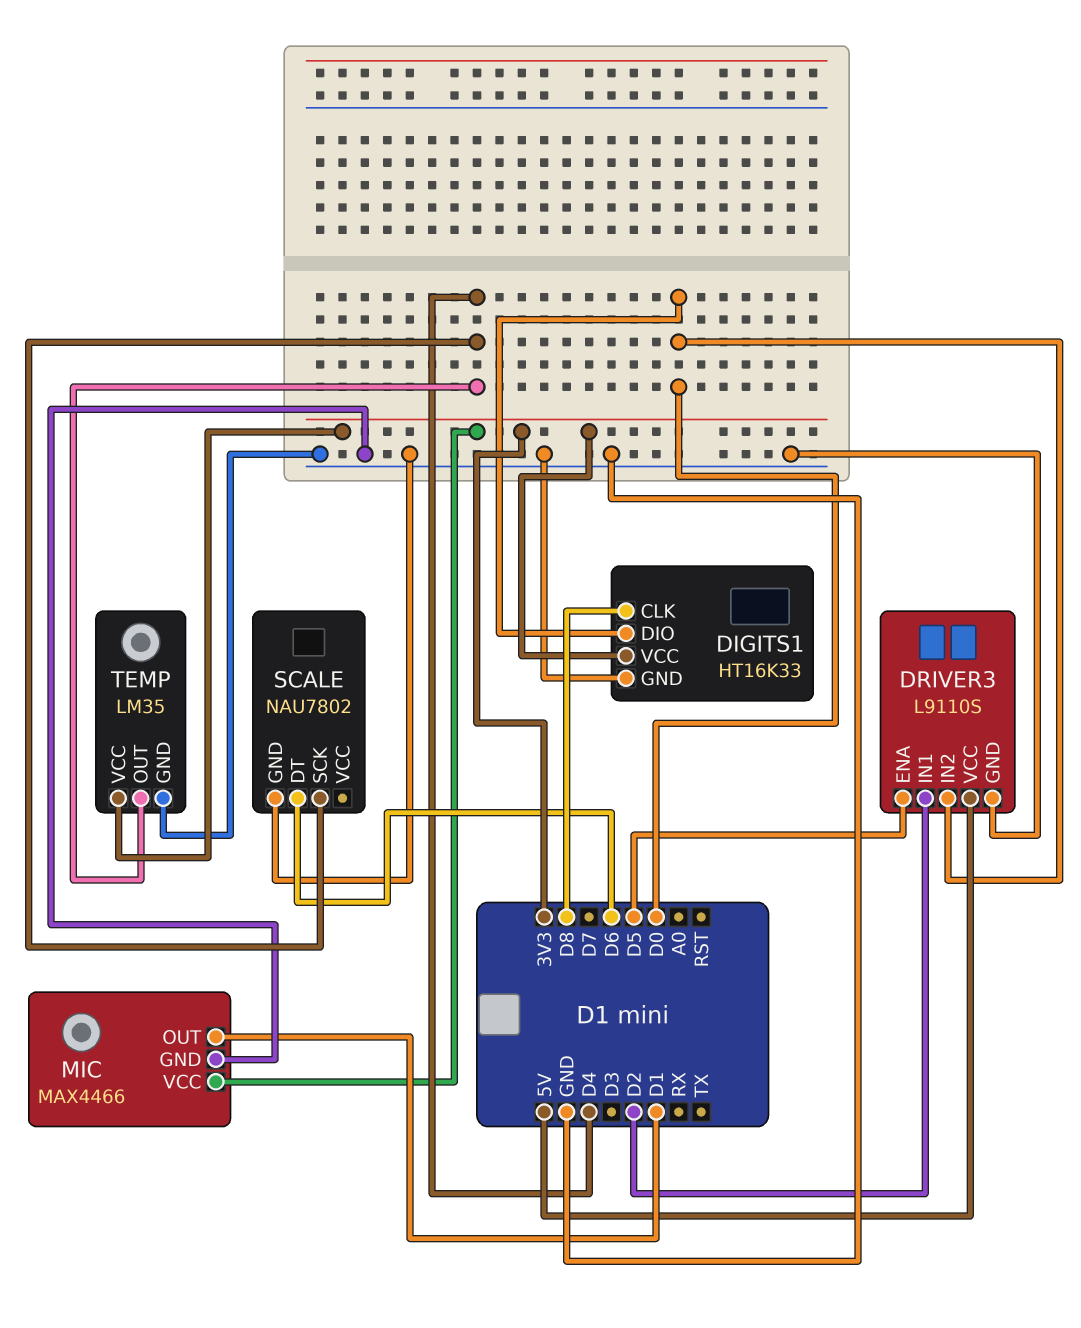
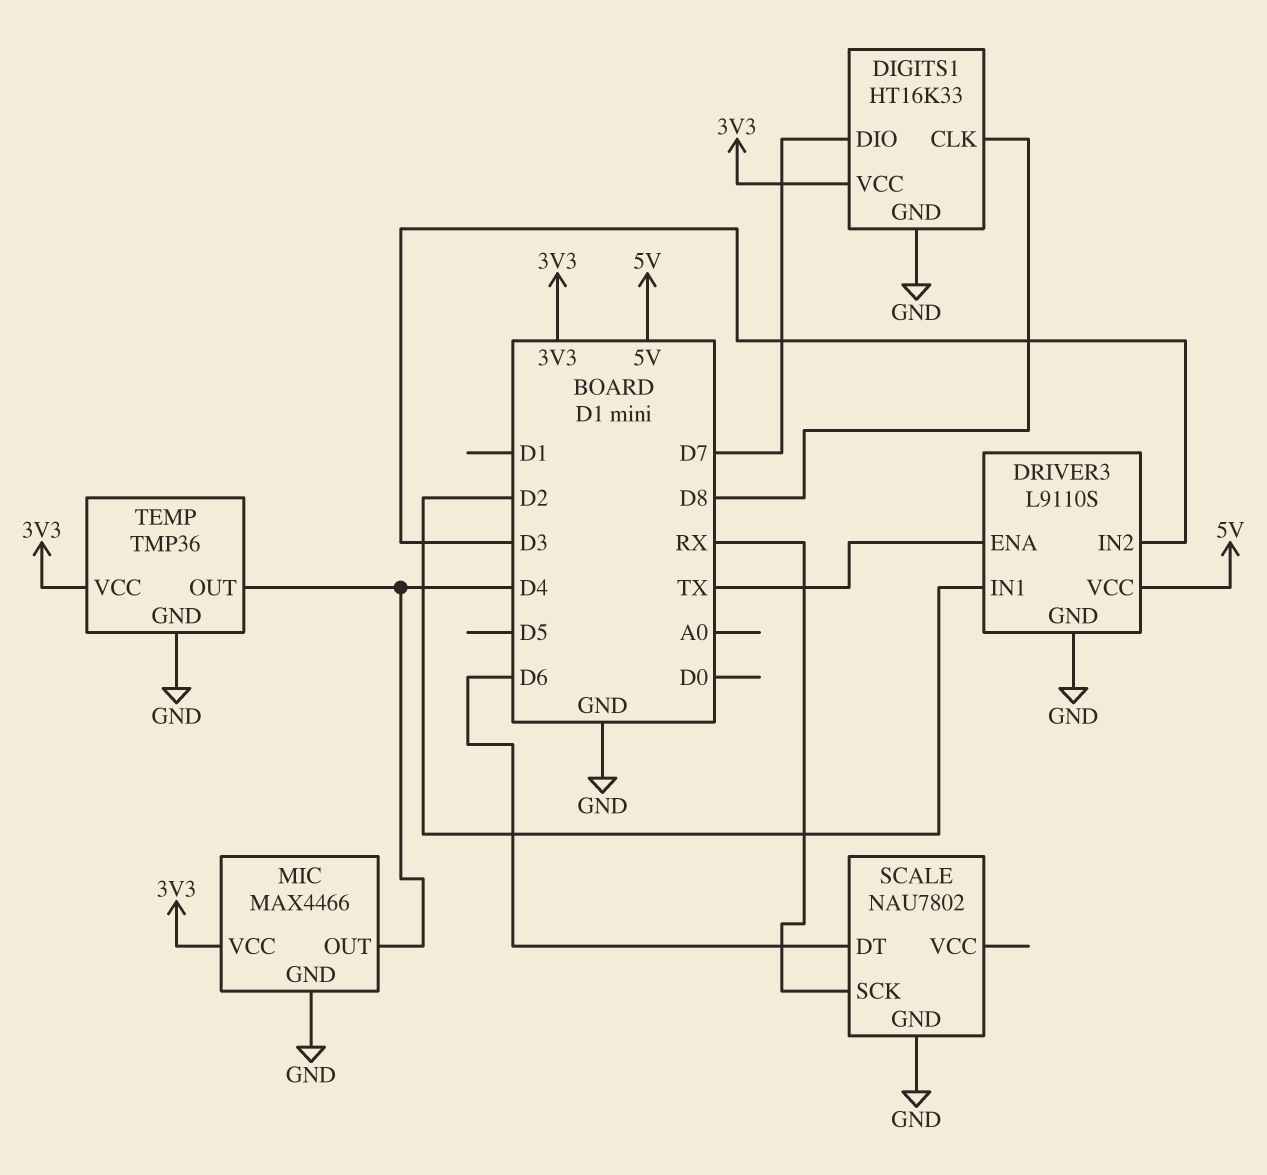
DIGITS1 pin DIO: D0 -> D7
DRIVER3 pin ENA: D5 -> TX
DRIVER3 pin IN2: D0 -> D3
MIC pin OUT: D1 -> D4
SCALE pin SCK: D4 -> RX
TEMP: LM35 -> TMP36

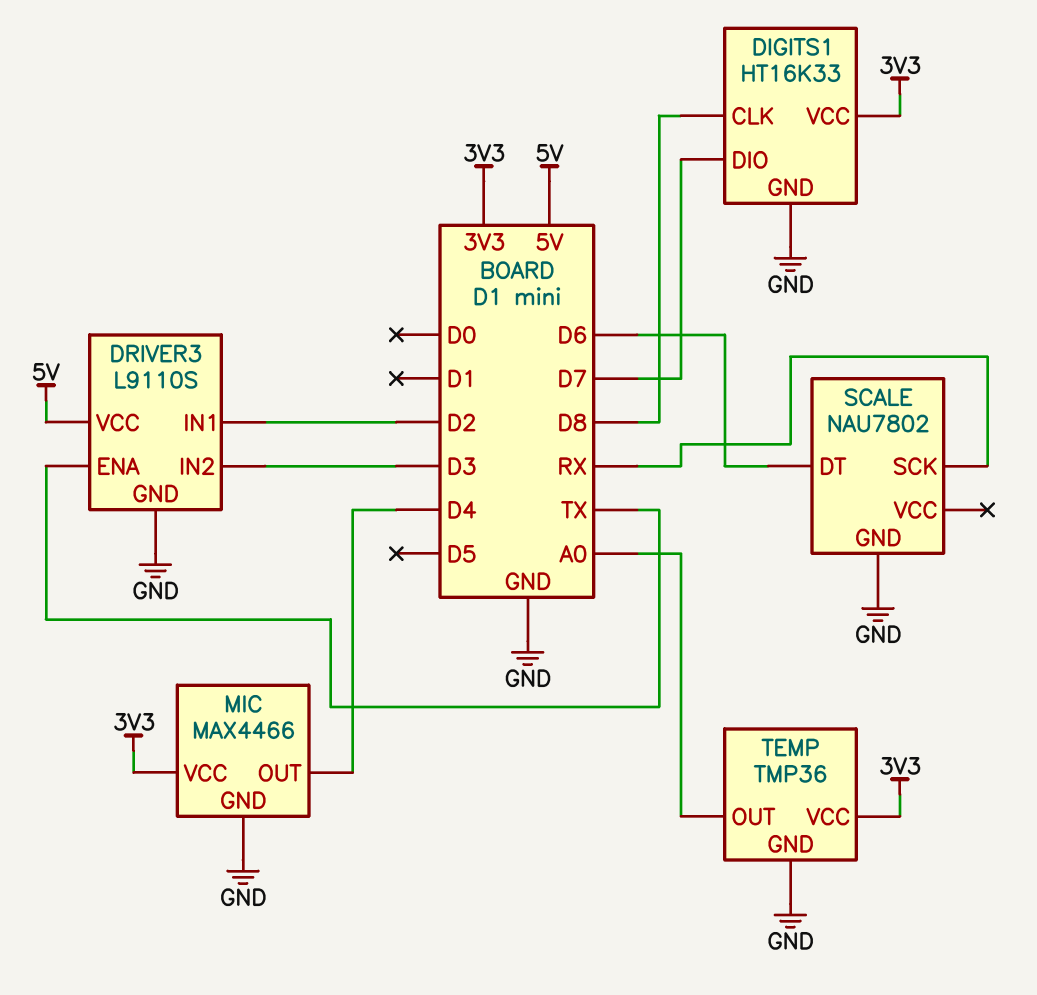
TEMP pin OUT: D4 -> A0

